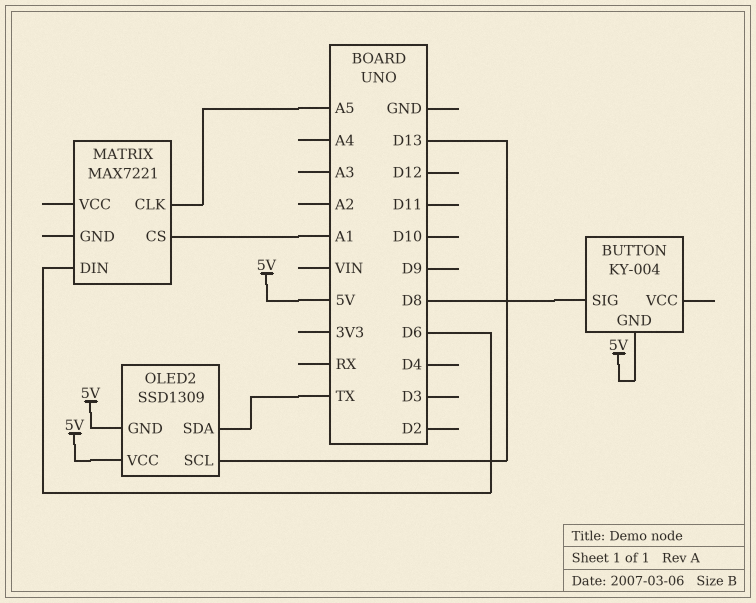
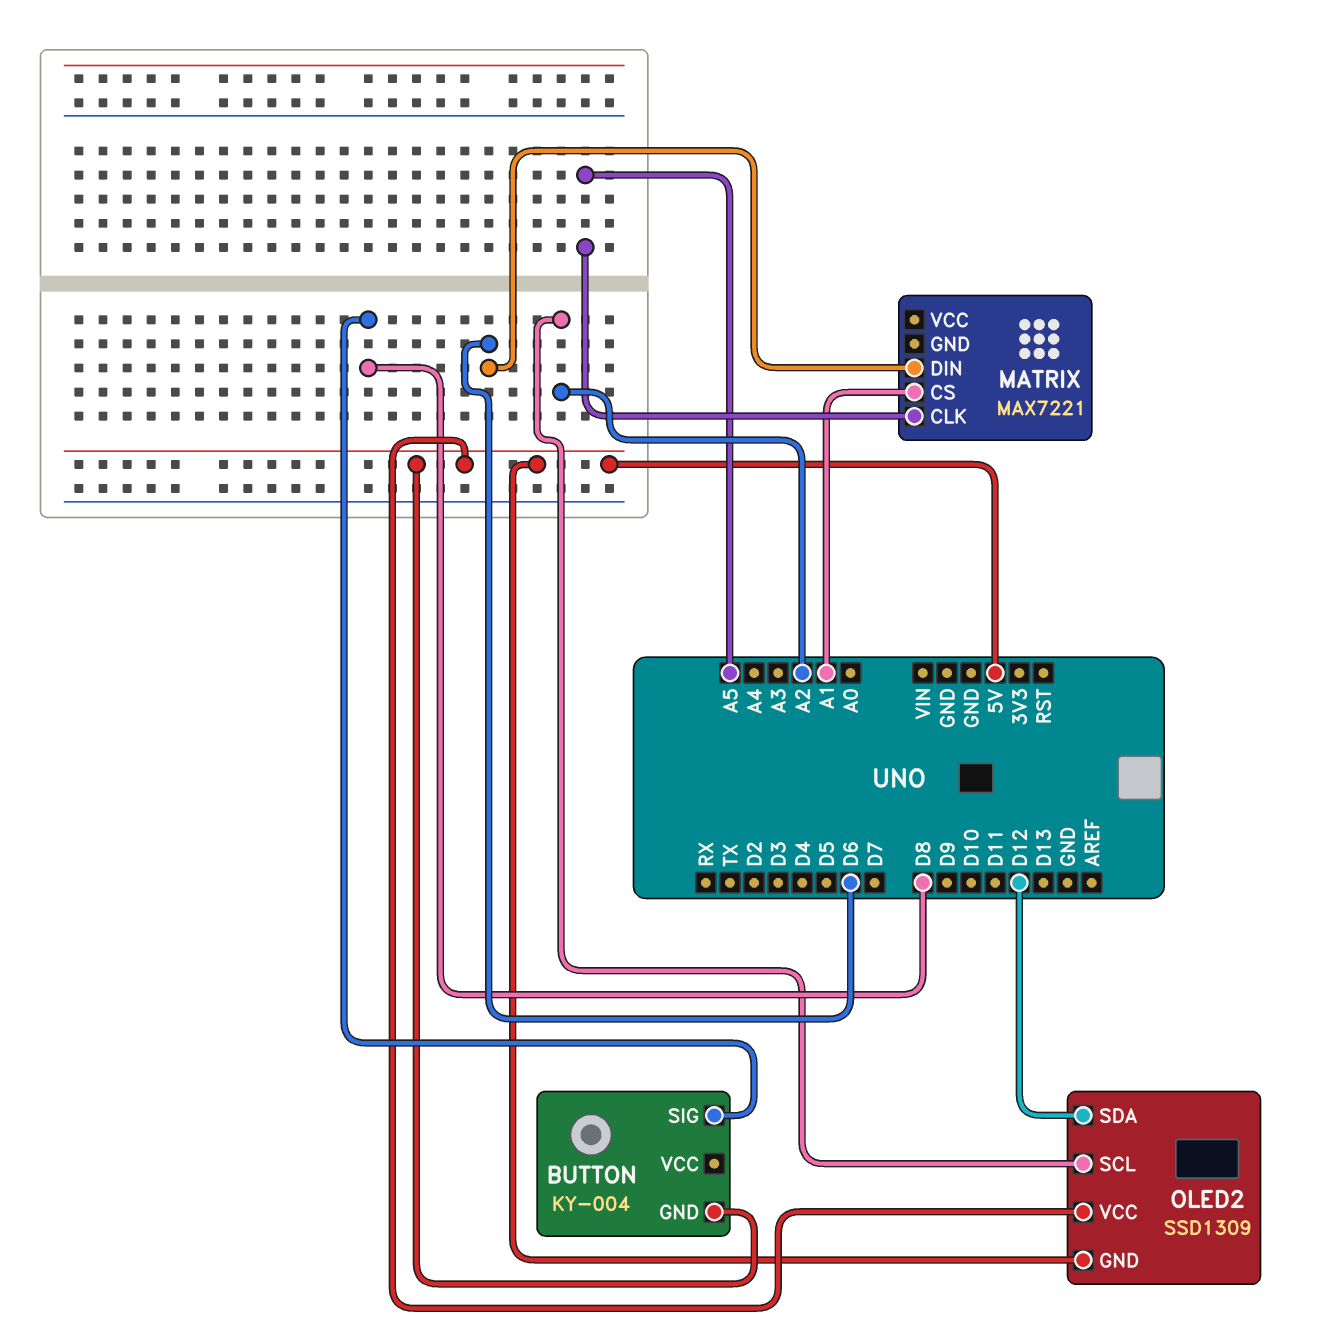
OLED2 pin SCL: D13 -> A2
OLED2 pin SDA: TX -> D12

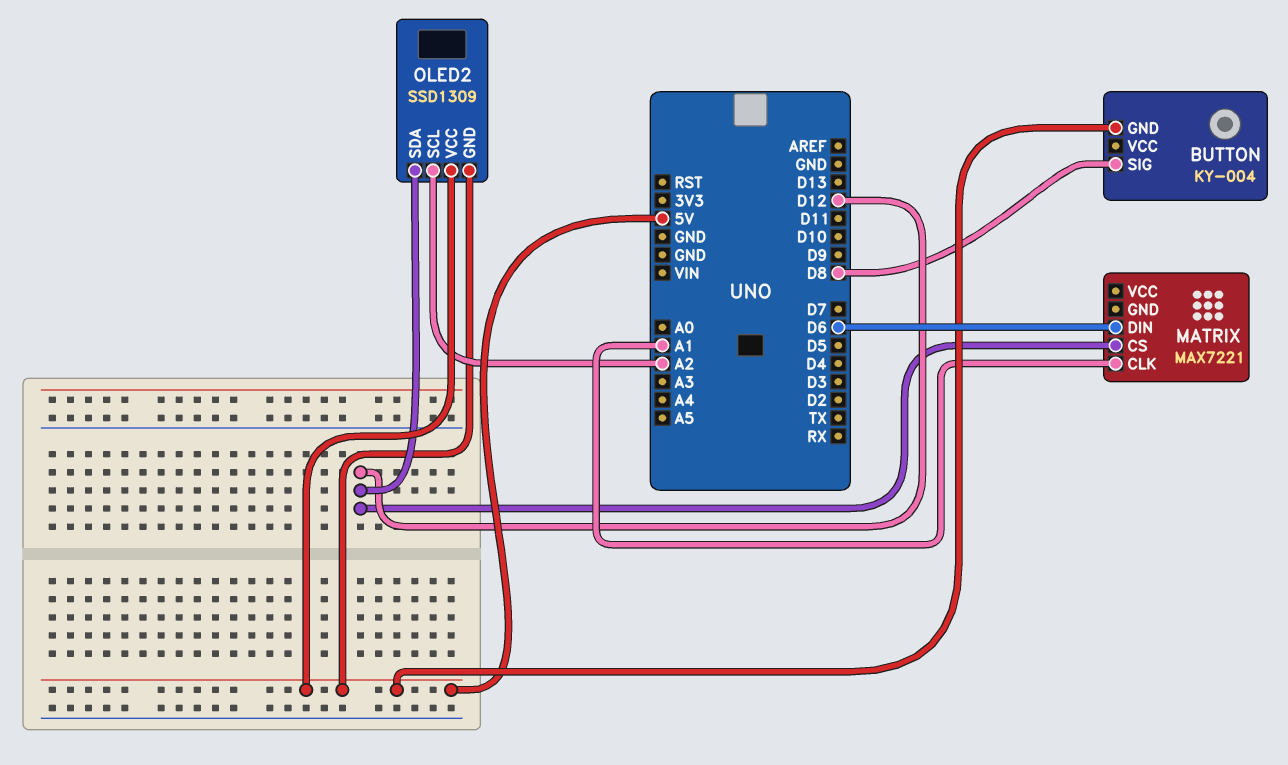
MATRIX pin CLK: A5 -> A1
MATRIX pin CS: A1 -> D12

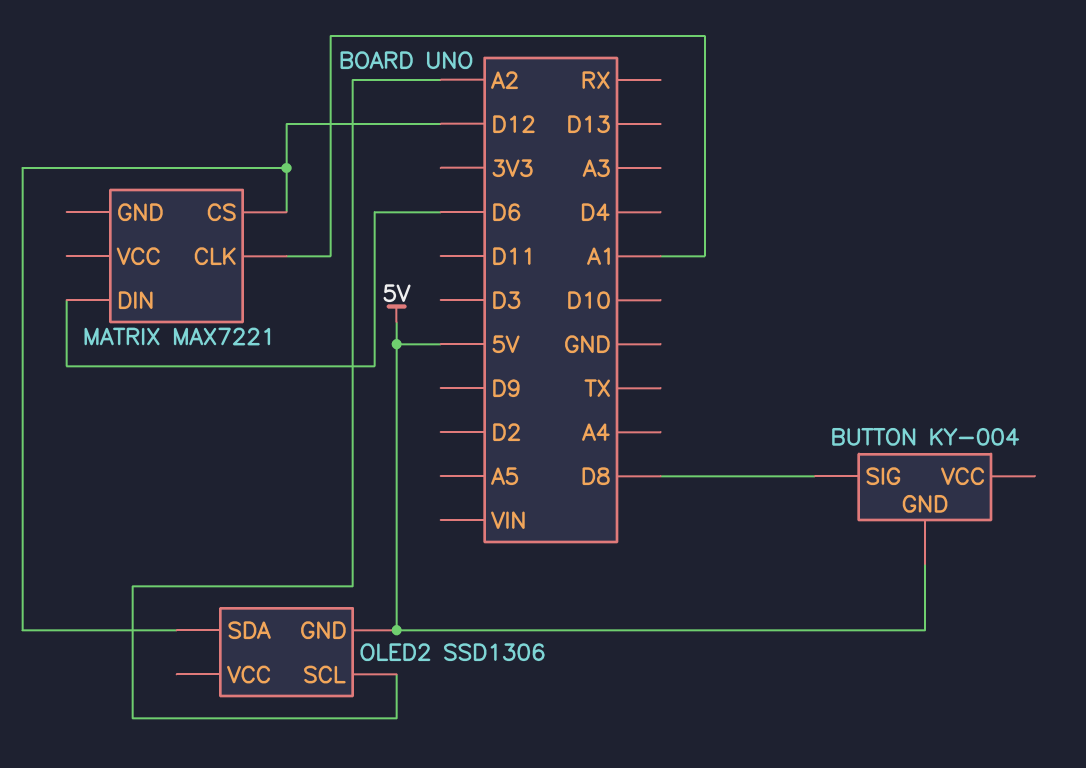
OLED2: SSD1309 -> SSD1306
OLED2 pin VCC: 5V -> none

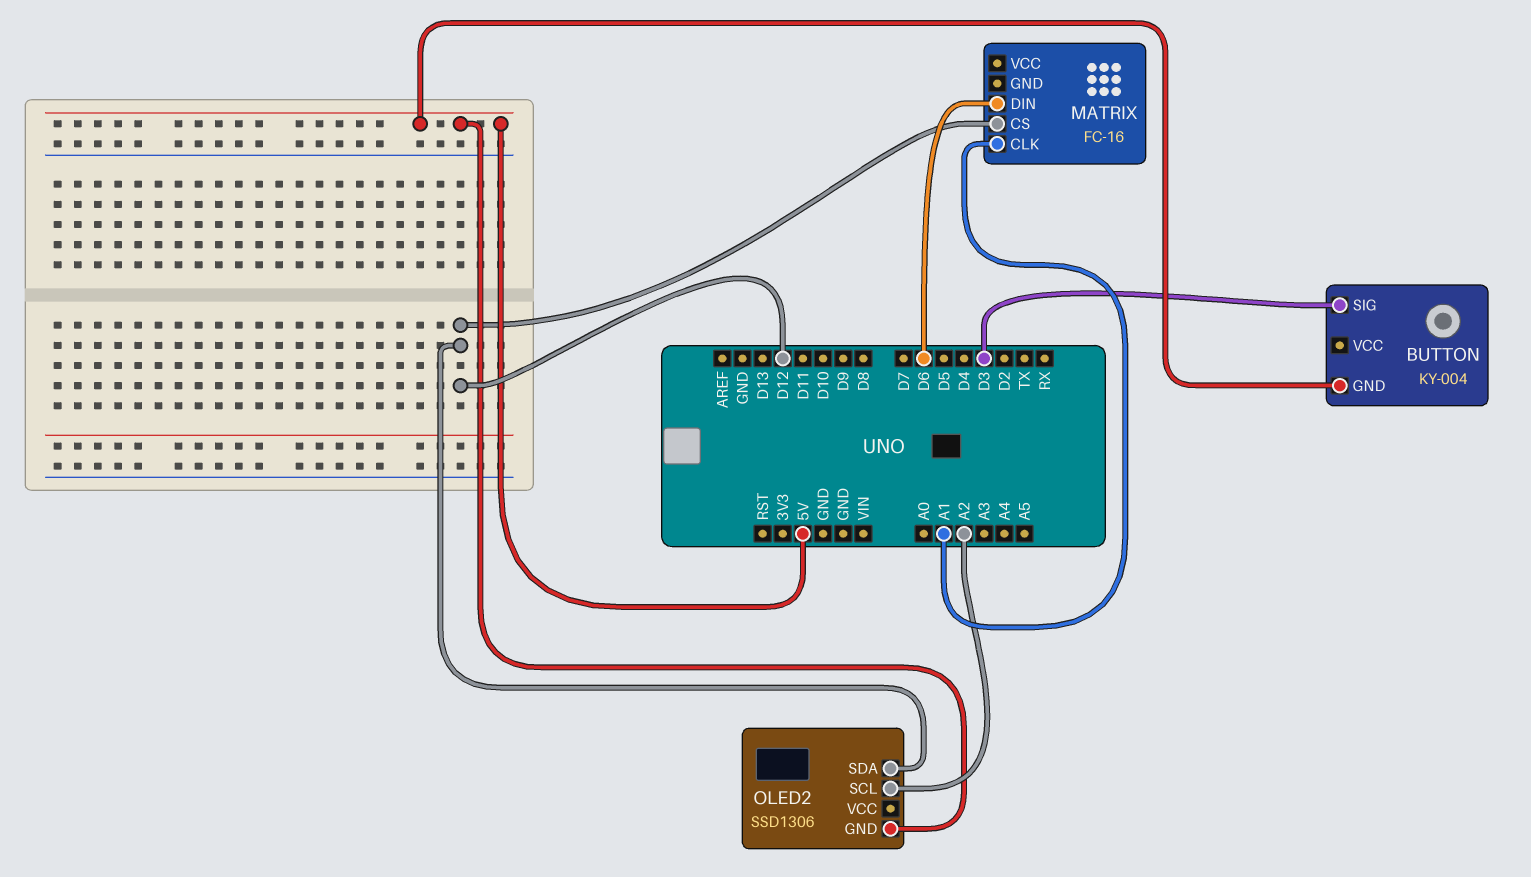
BUTTON pin SIG: D8 -> D3
MATRIX: MAX7221 -> FC-16

